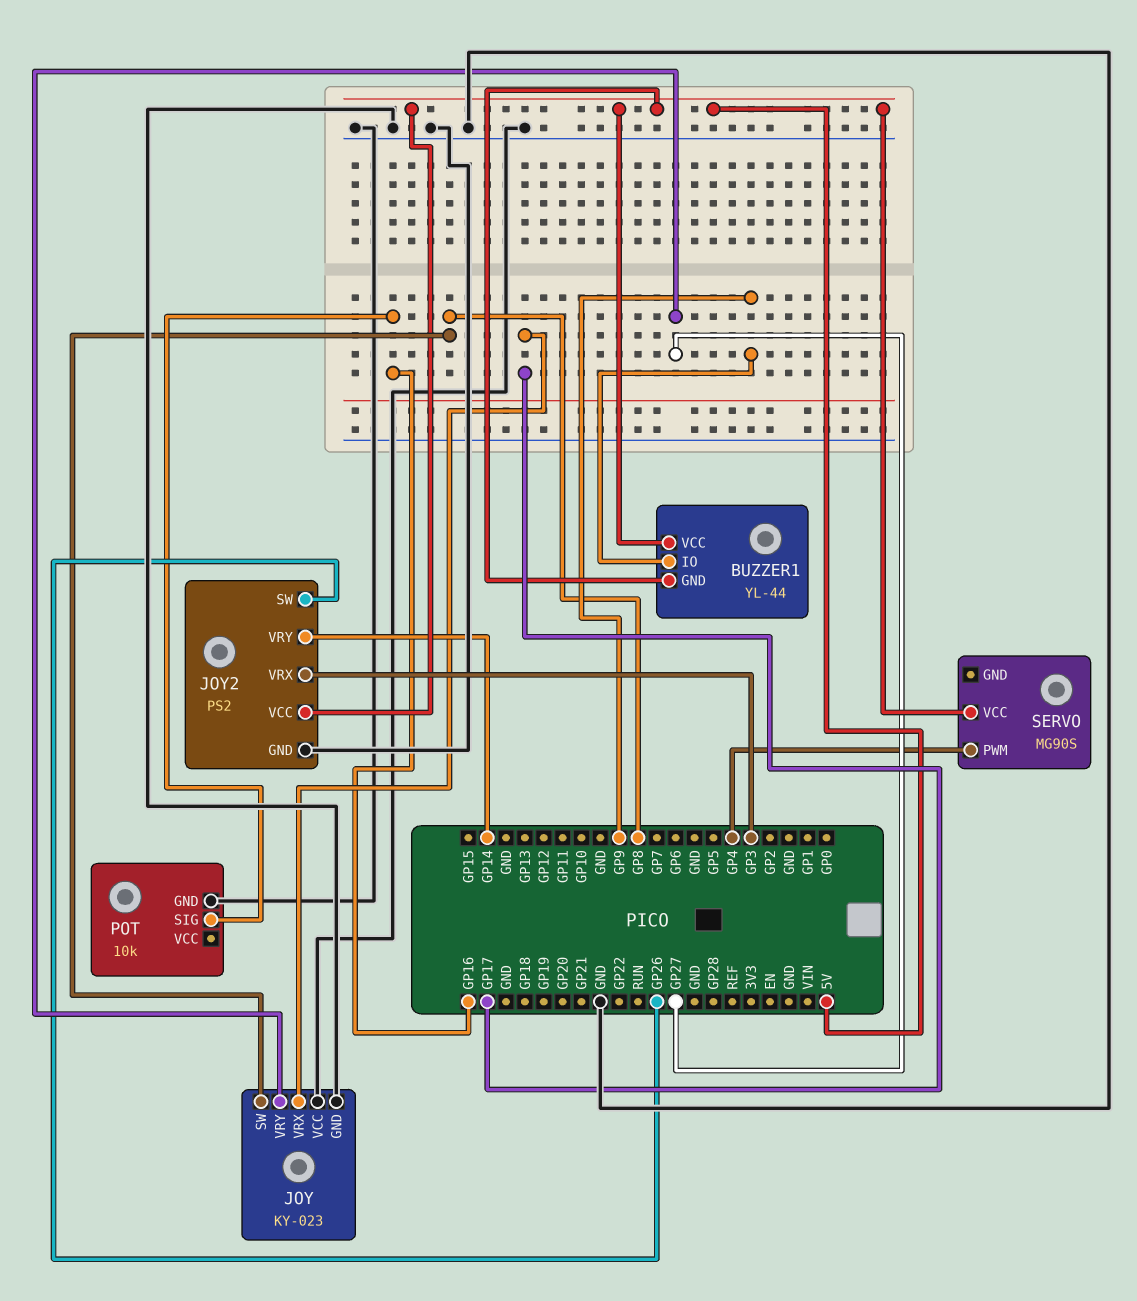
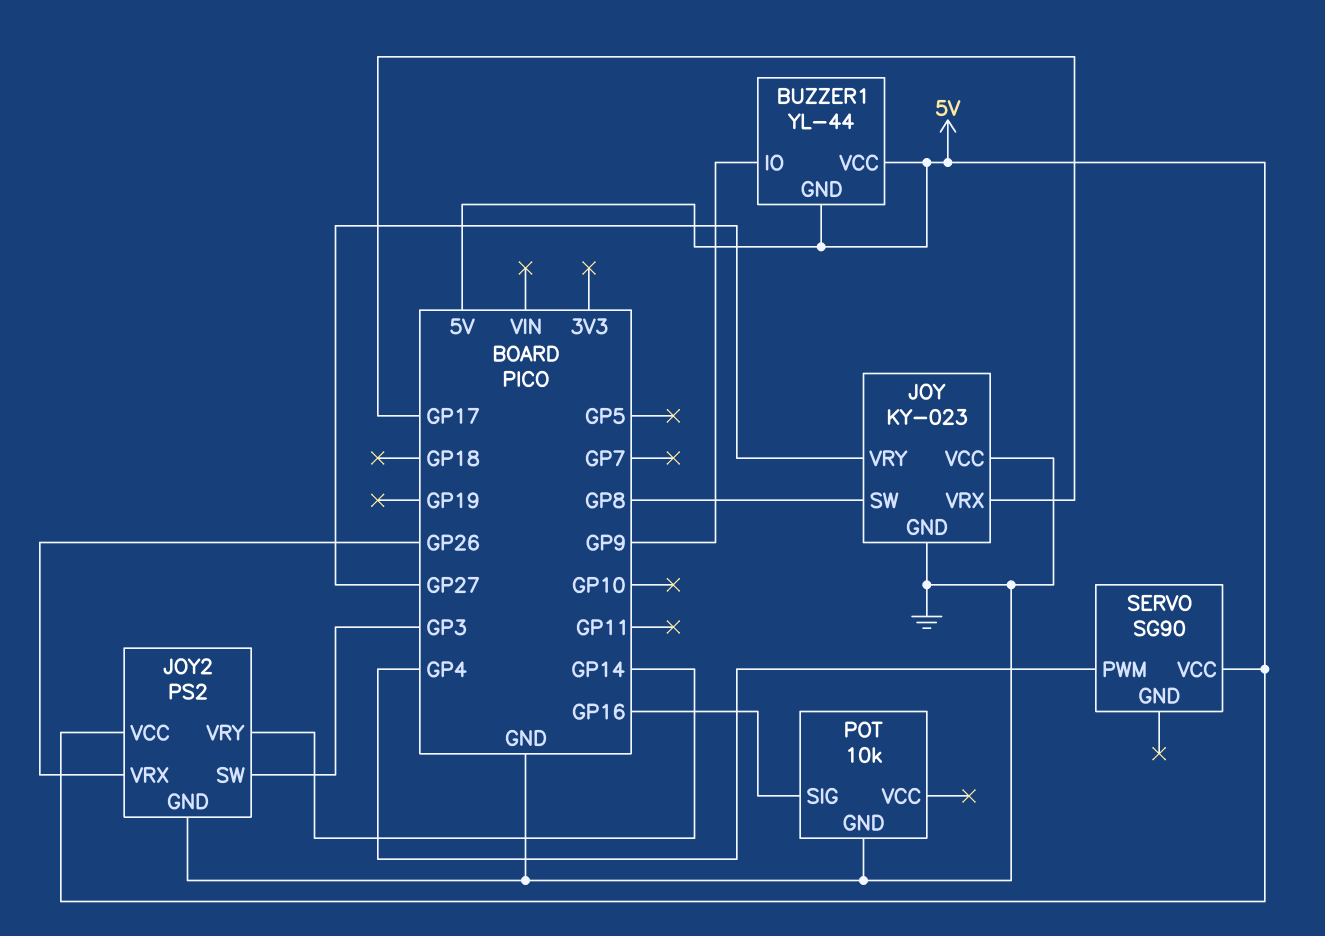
JOY2 pin SW: GP26 -> GP3
JOY2 pin VRX: GP3 -> GP26
SERVO: MG90S -> SG90

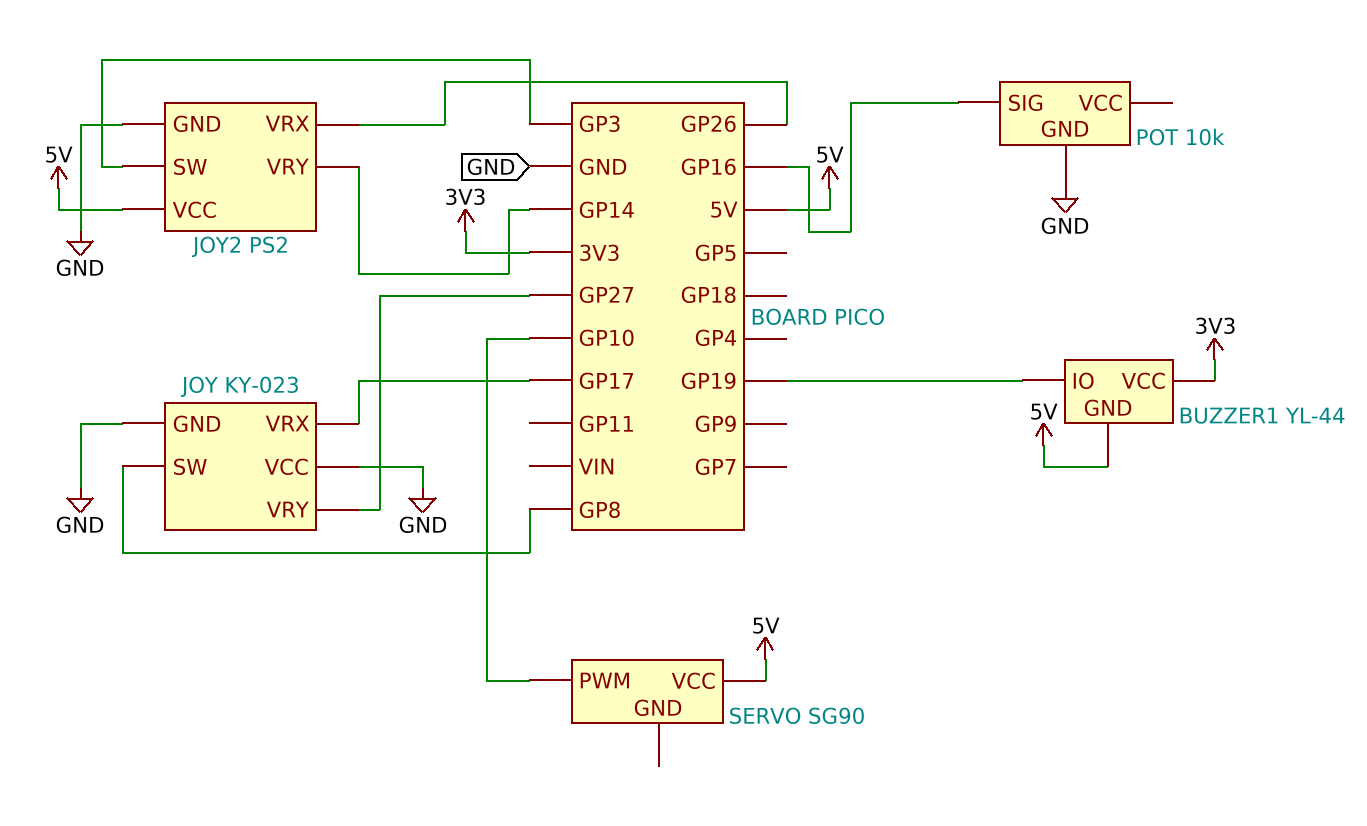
BUZZER1 pin IO: GP9 -> GP19
BUZZER1 pin VCC: 5V -> 3V3
SERVO pin PWM: GP4 -> GP10

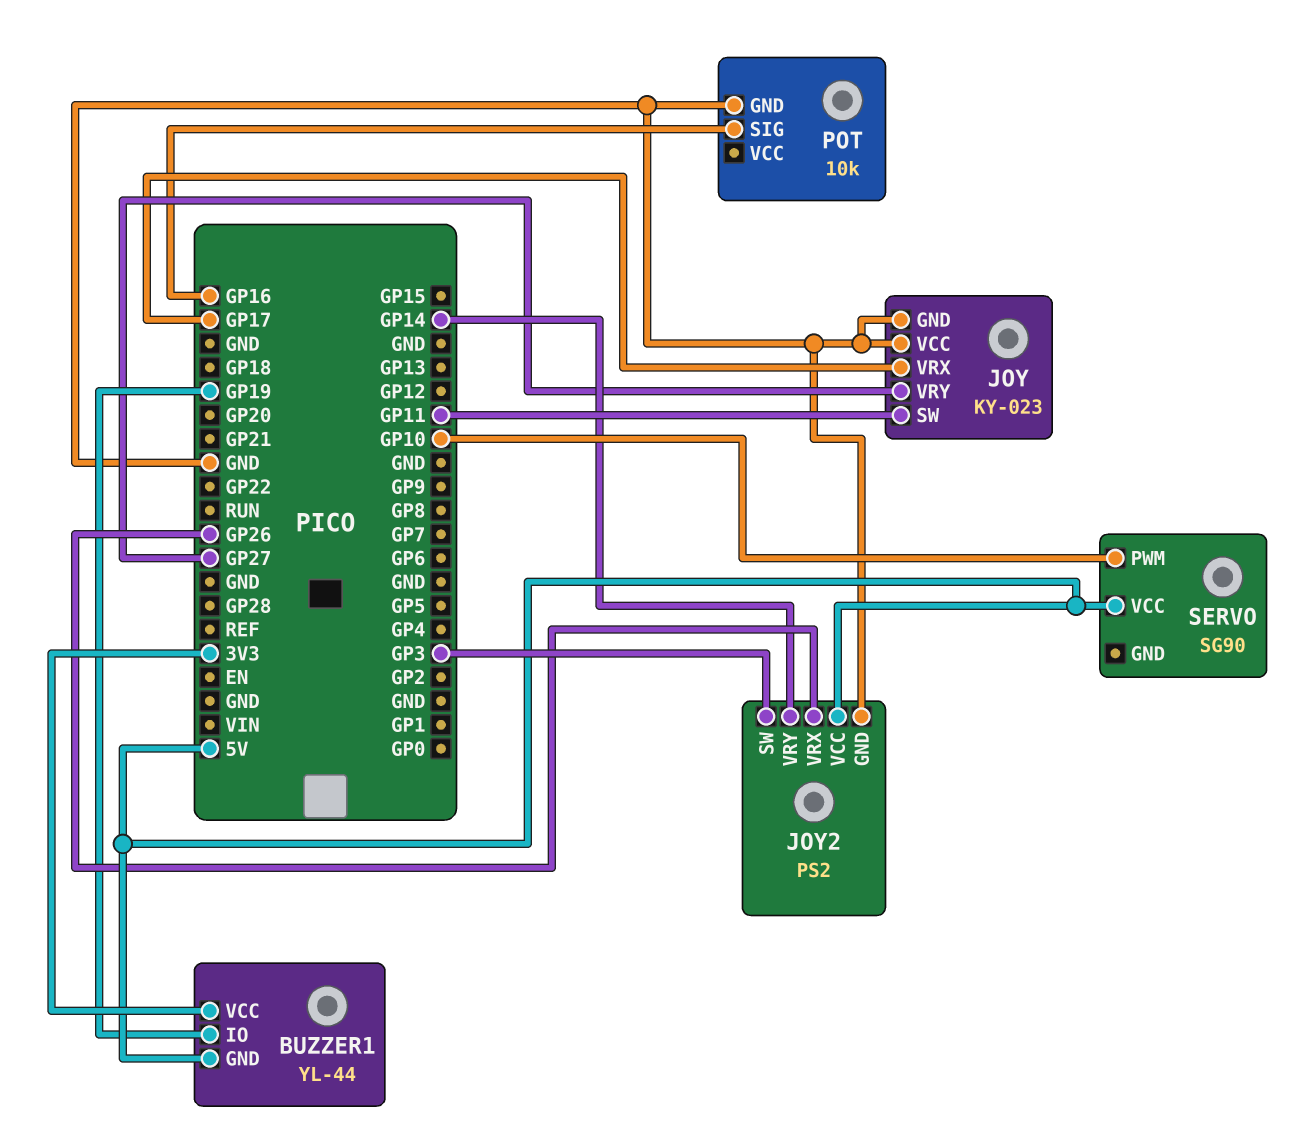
JOY pin SW: GP8 -> GP11

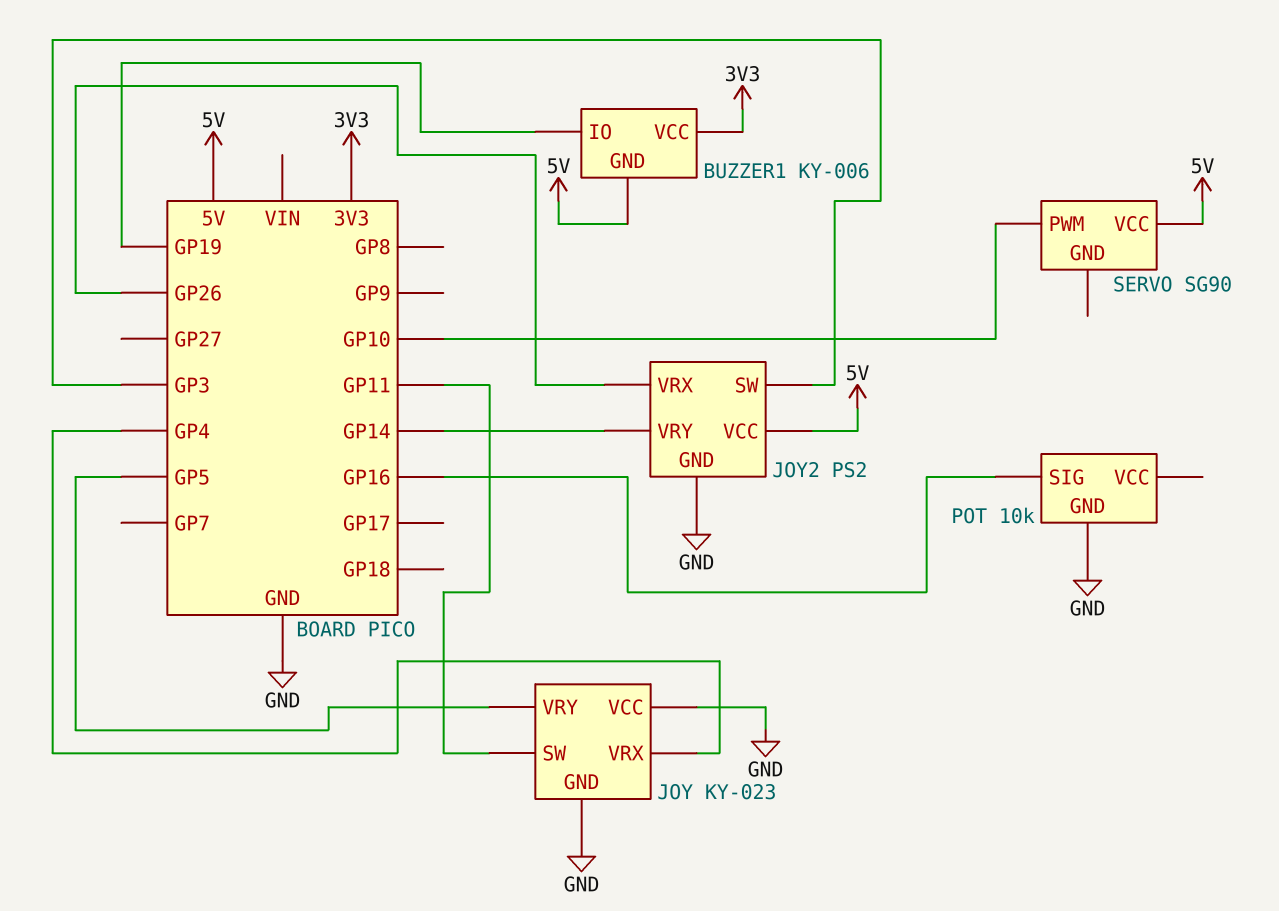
BUZZER1: YL-44 -> KY-006
JOY pin VRX: GP17 -> GP4
JOY pin VRY: GP27 -> GP5

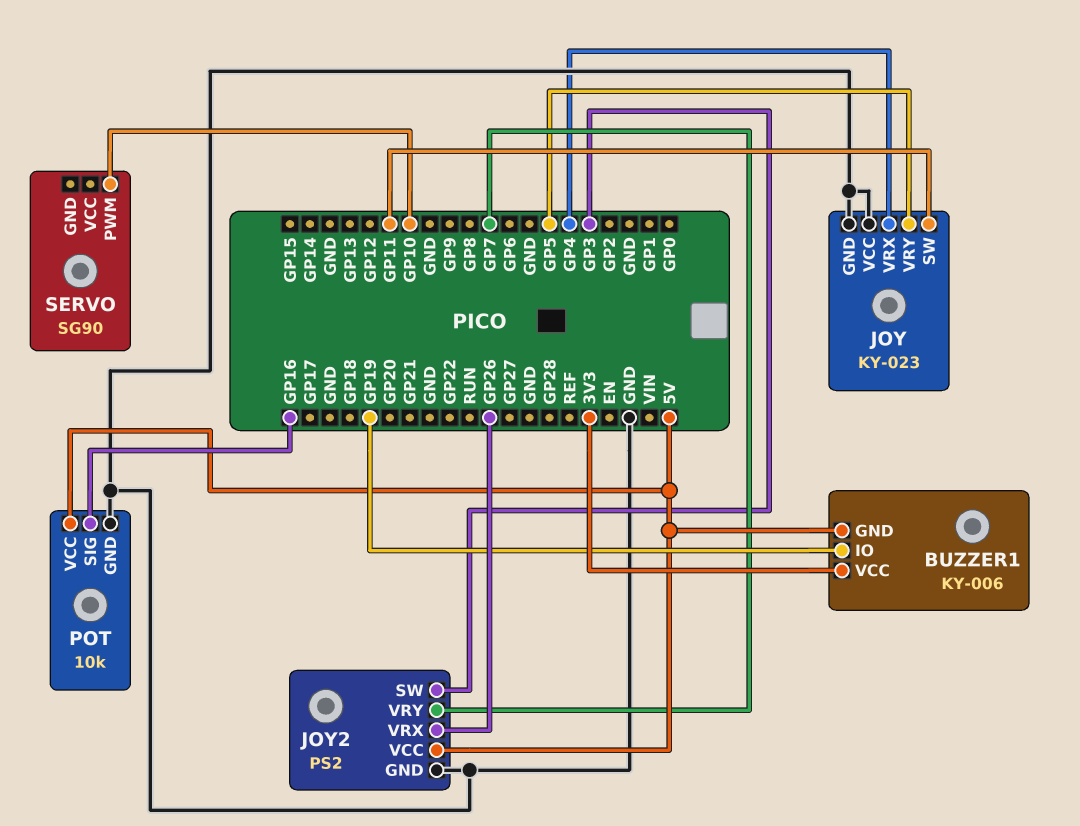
JOY2 pin VRY: GP14 -> GP7
POT pin VCC: none -> 5V
SERVO pin VCC: 5V -> none

